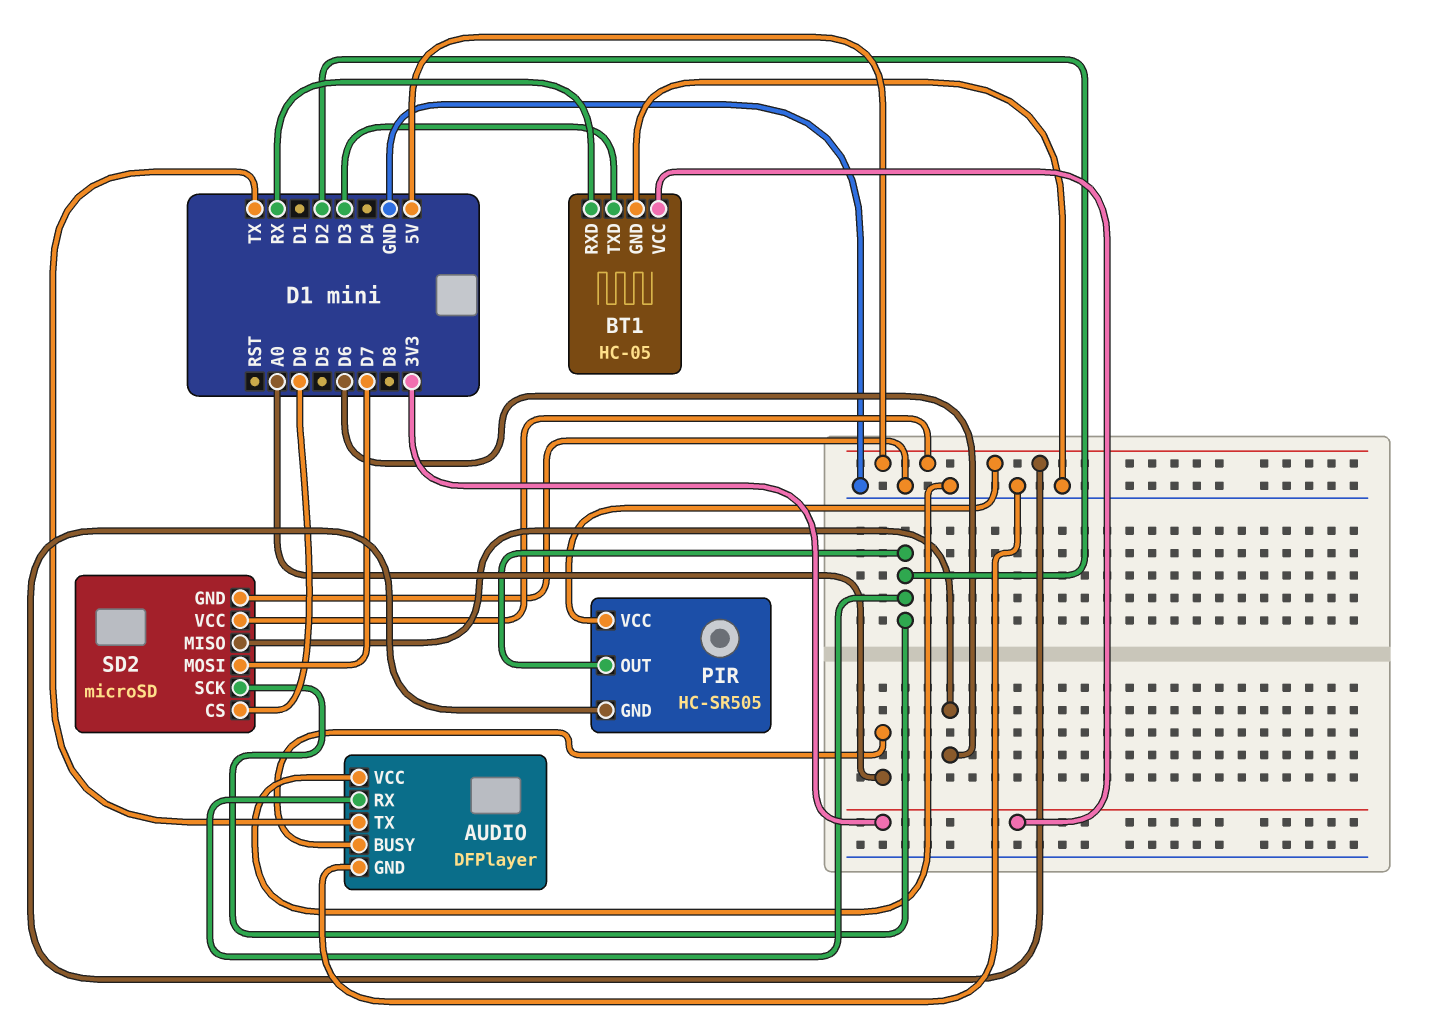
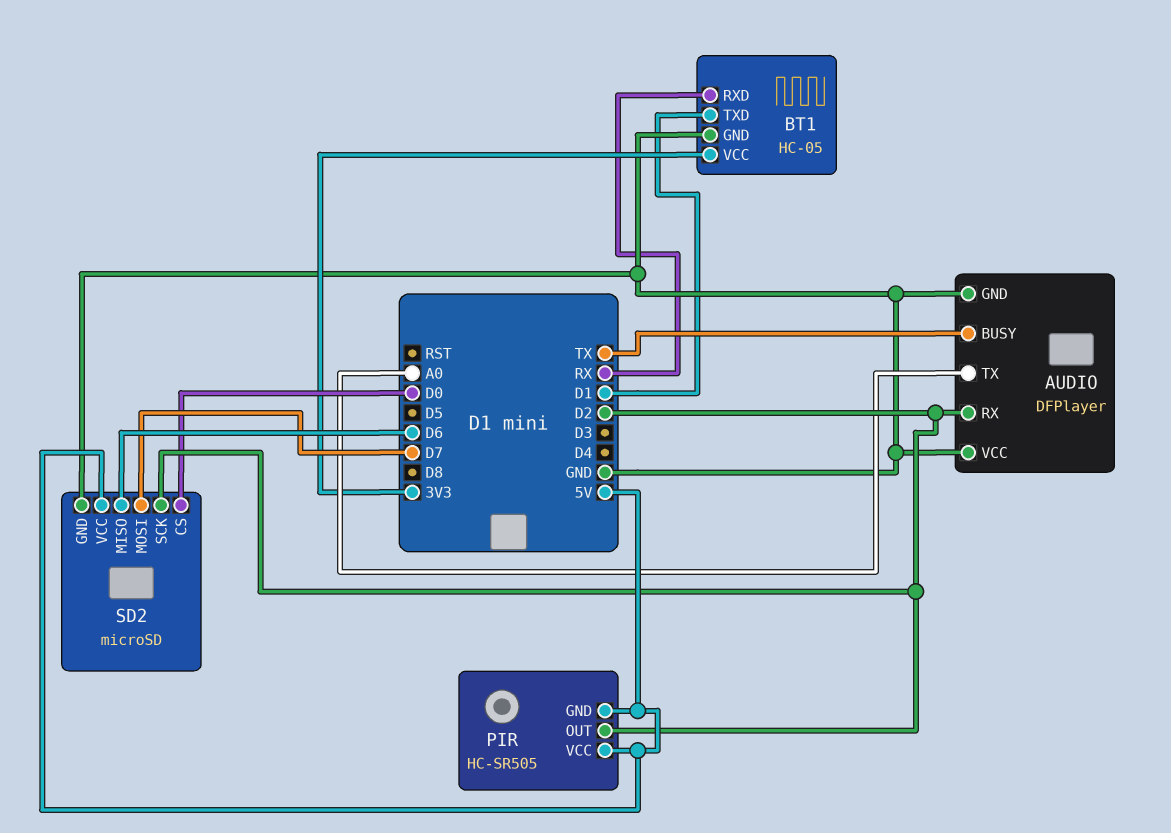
AUDIO pin BUSY: A0 -> TX
AUDIO pin TX: TX -> A0
BT1 pin TXD: D3 -> D1

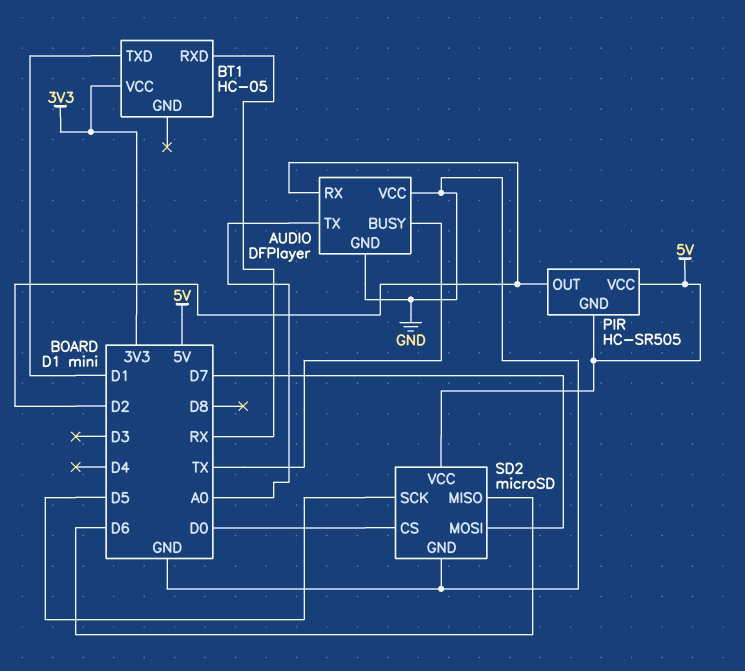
BT1 pin GND: GND -> none
SD2 pin SCK: D2 -> D5

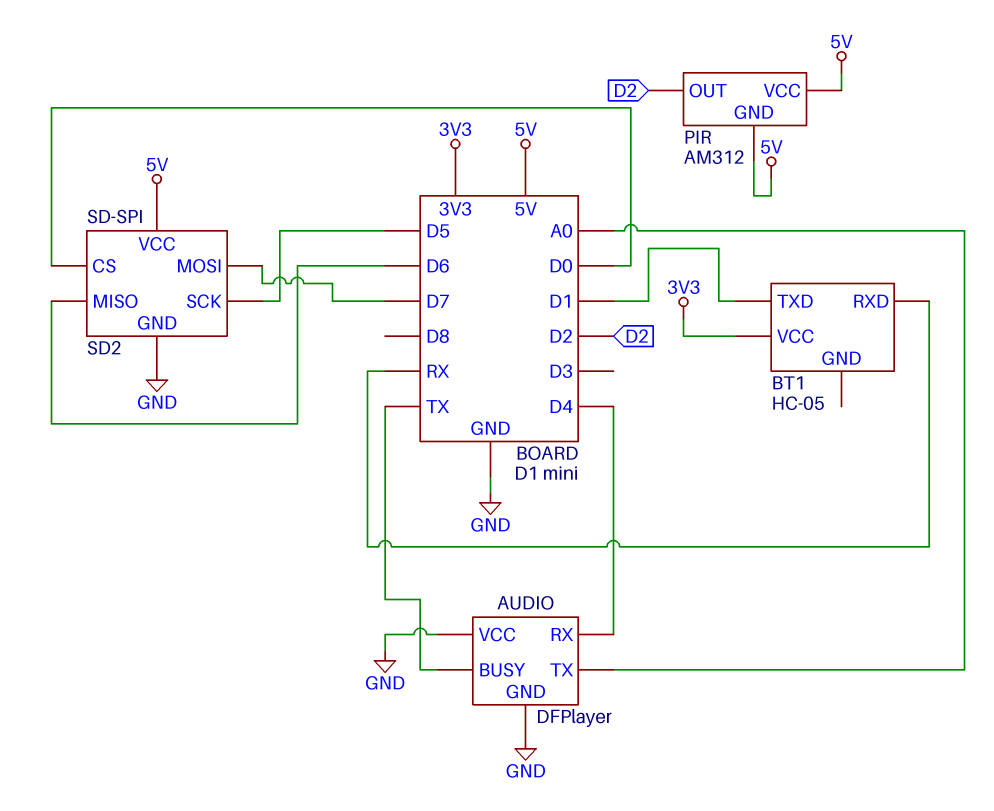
AUDIO pin RX: D2 -> D4
PIR: HC-SR505 -> AM312
SD2: microSD -> SD-SPI

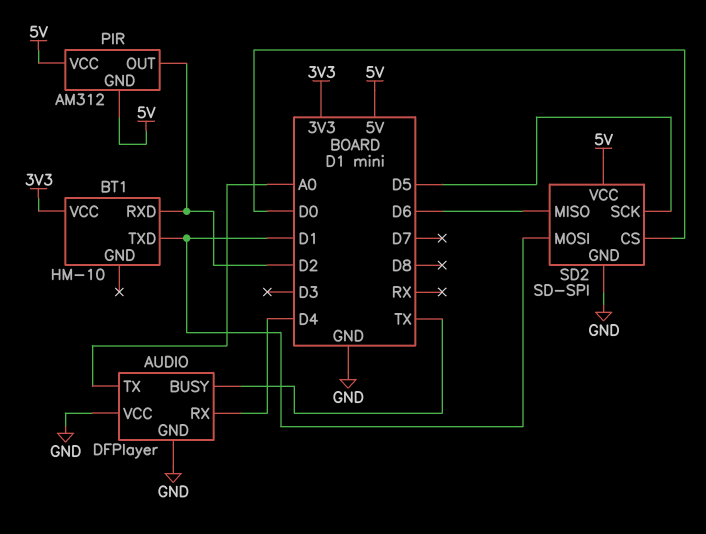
BT1: HC-05 -> HM-10
BT1 pin RXD: RX -> D2
SD2 pin MOSI: D7 -> D1

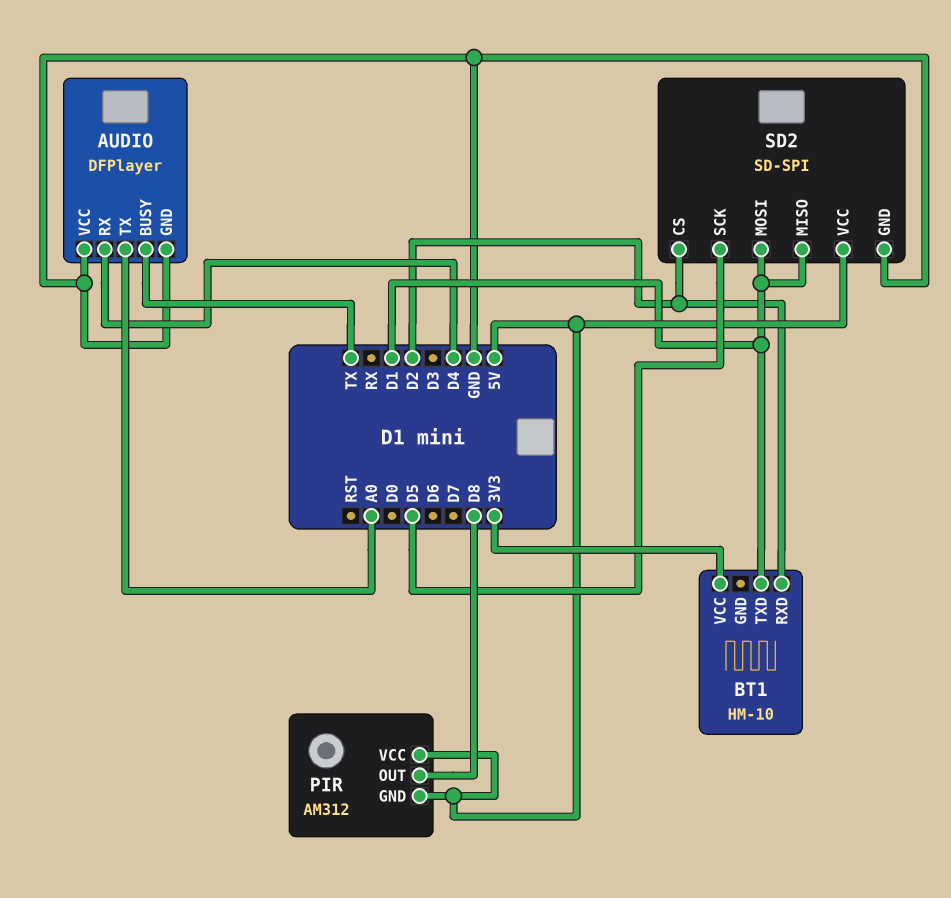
PIR pin OUT: D2 -> D8
SD2 pin CS: D0 -> D2
SD2 pin MISO: D6 -> D1

